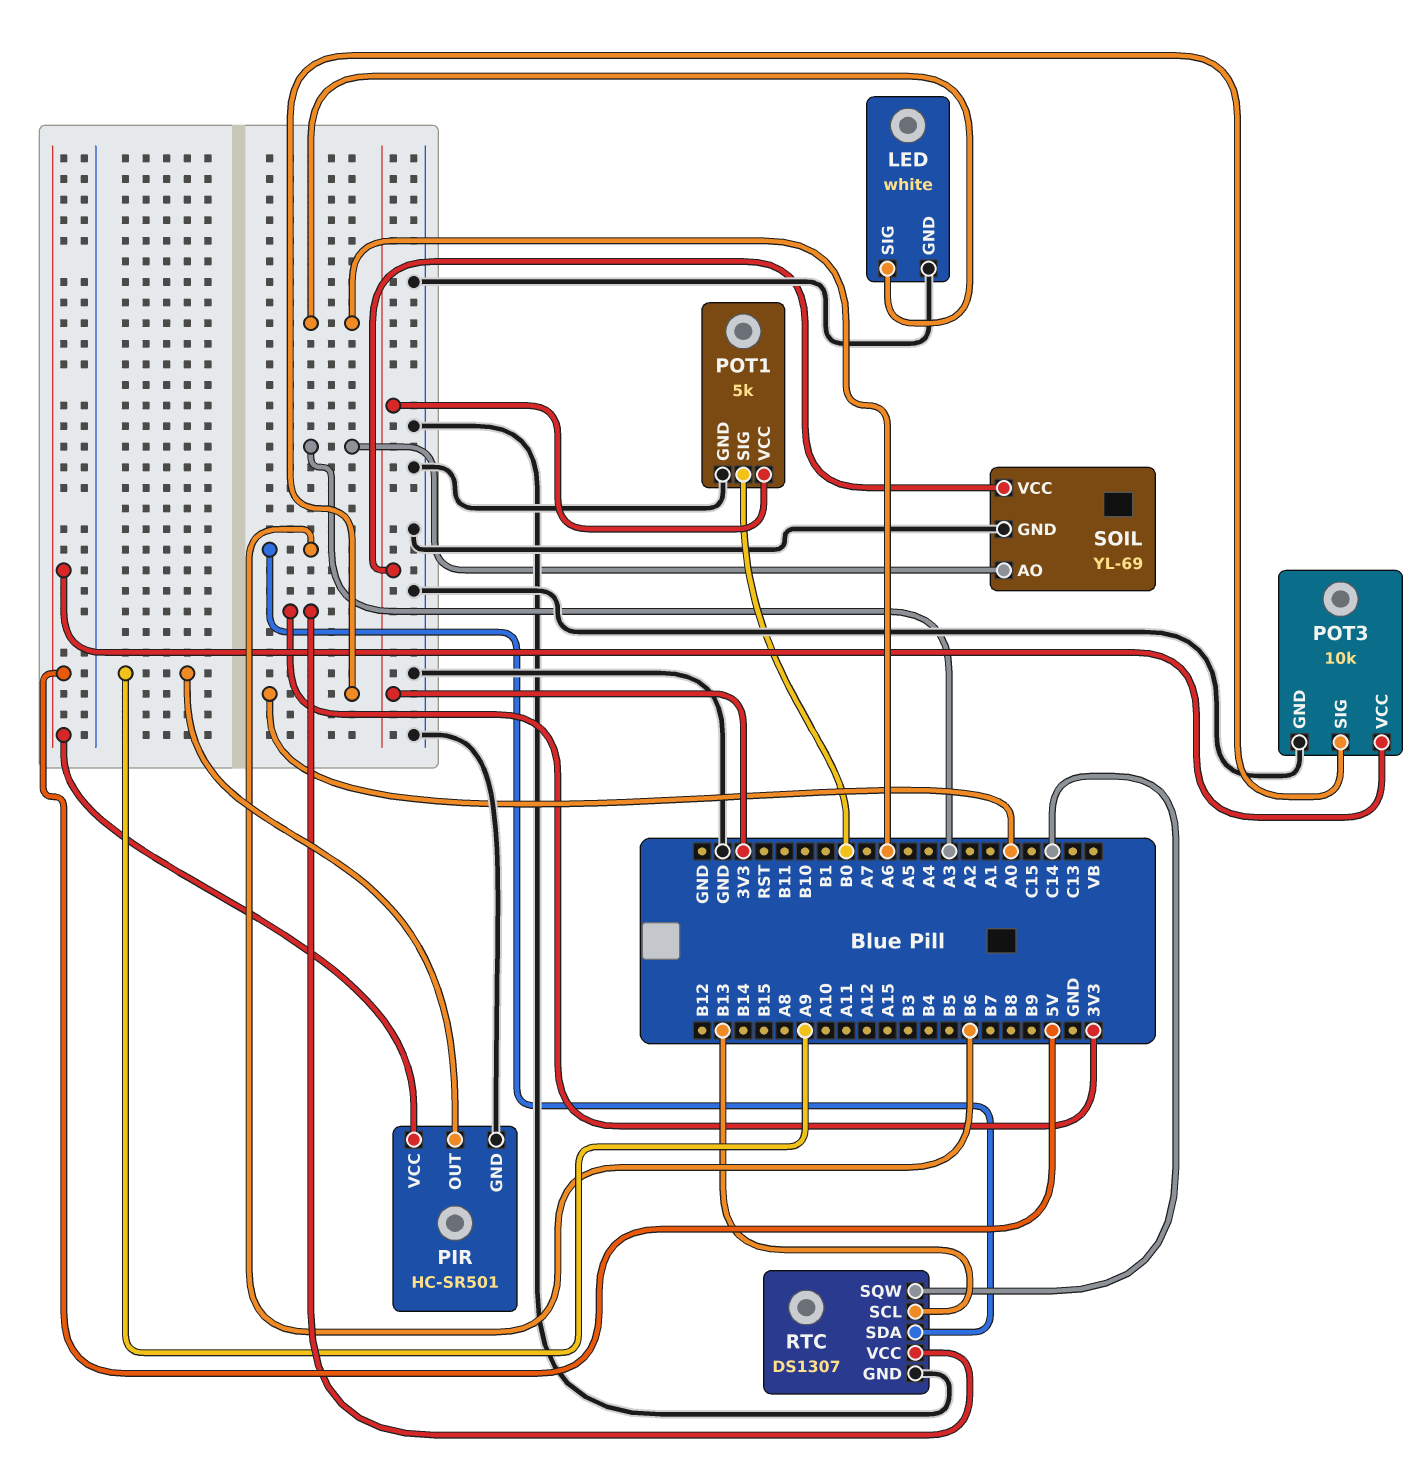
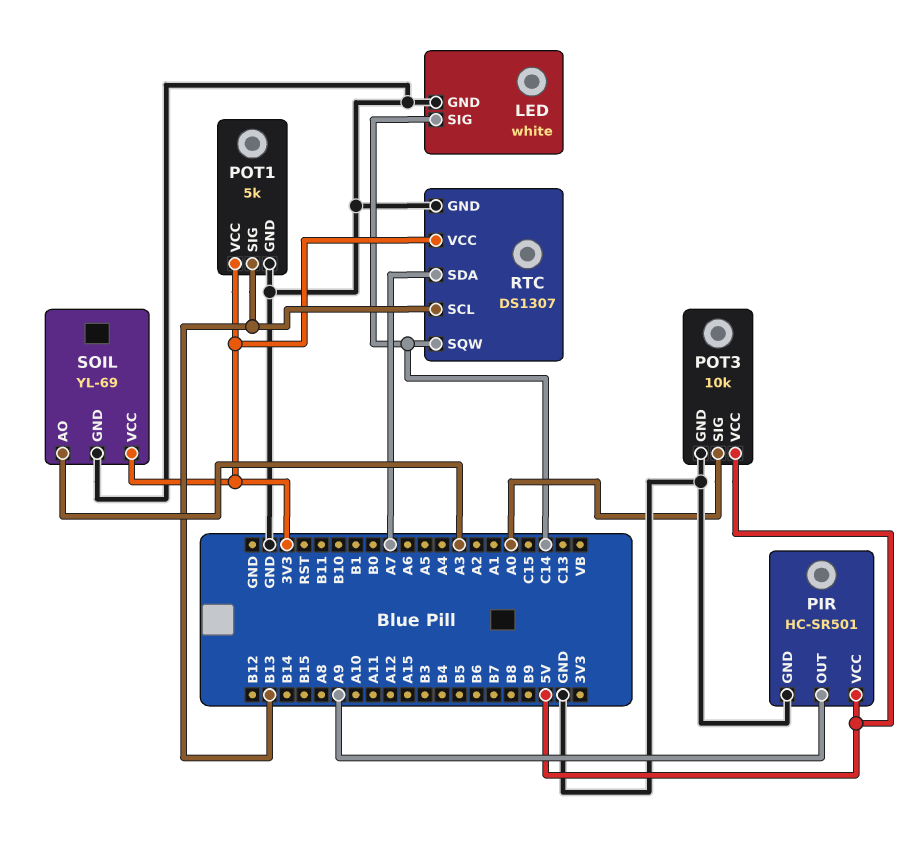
LED pin SIG: A6 -> C14
POT1 pin SIG: B0 -> B13
RTC pin SDA: B6 -> A7

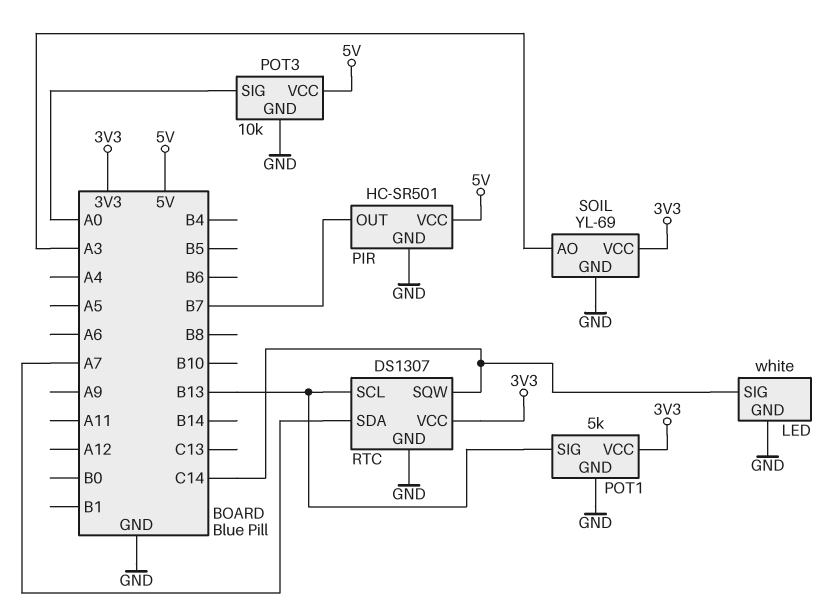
PIR pin OUT: A9 -> B7

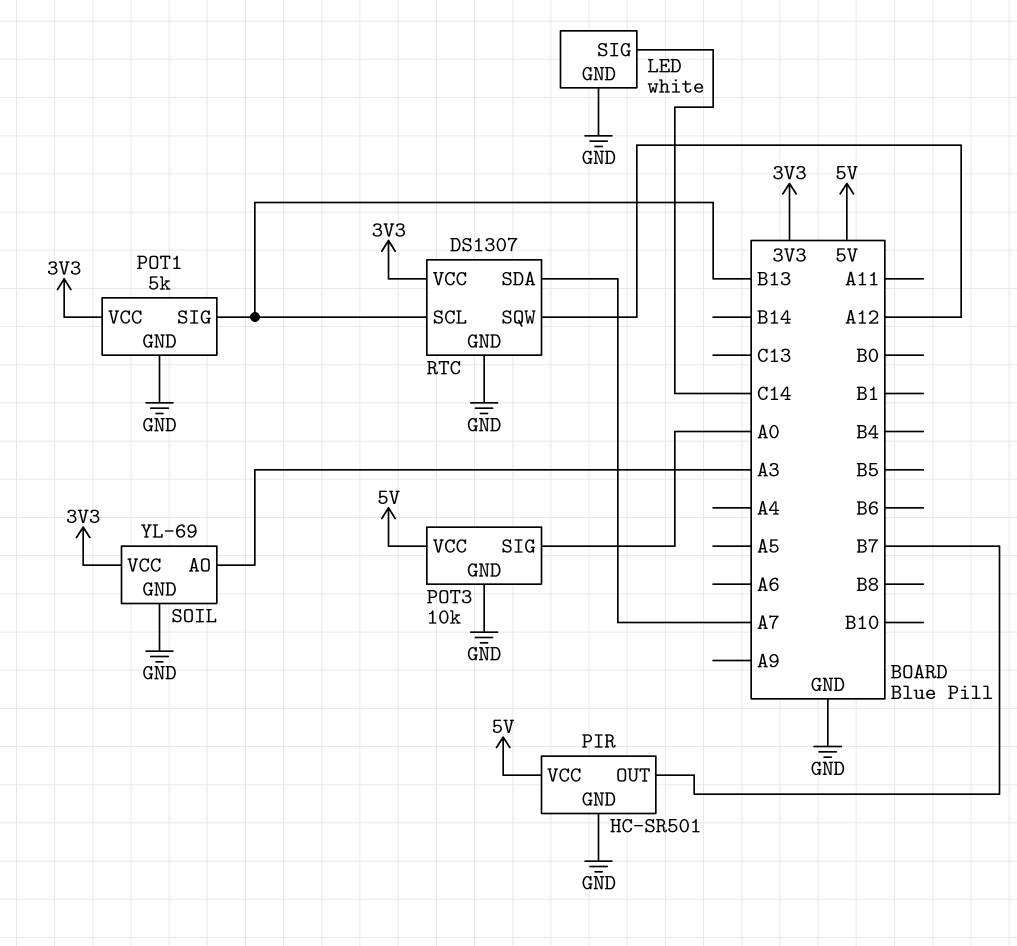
RTC pin SQW: C14 -> A12

